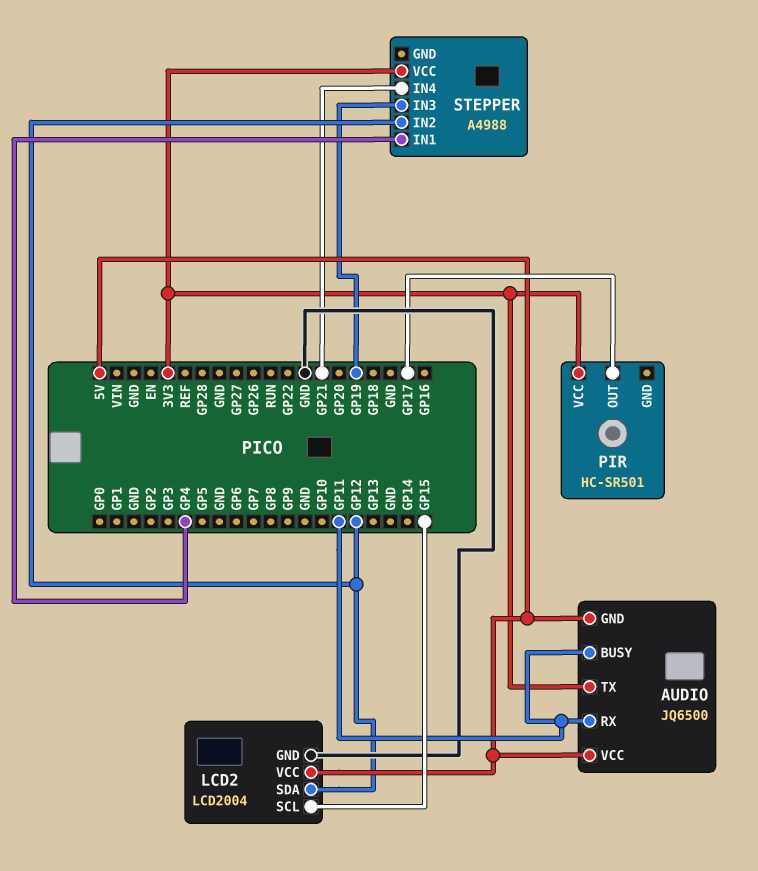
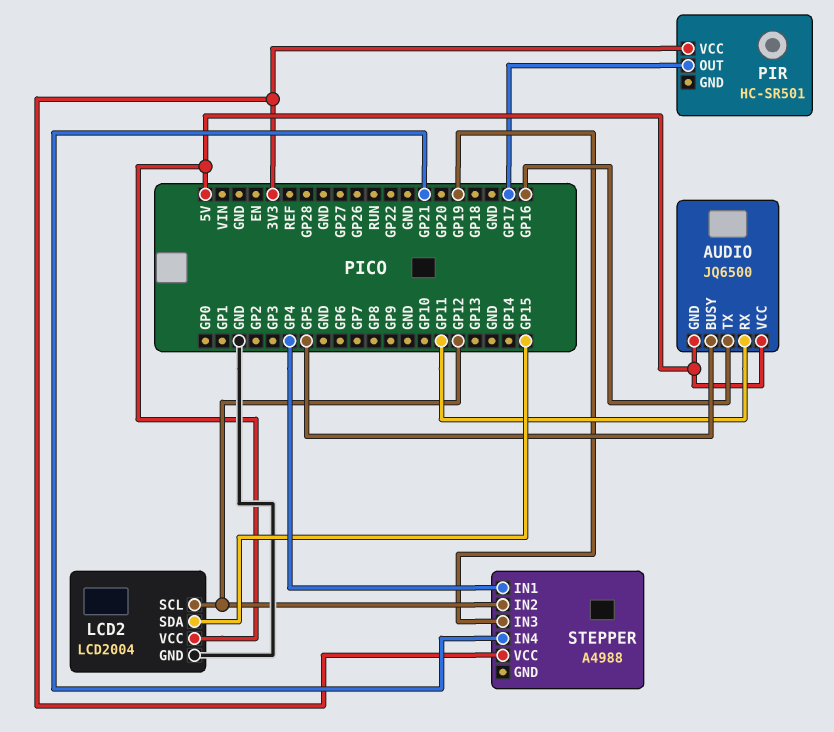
AUDIO pin BUSY: GP11 -> GP5
AUDIO pin TX: 3V3 -> GP16
LCD2 pin SCL: GP15 -> GP12
LCD2 pin SDA: GP12 -> GP15

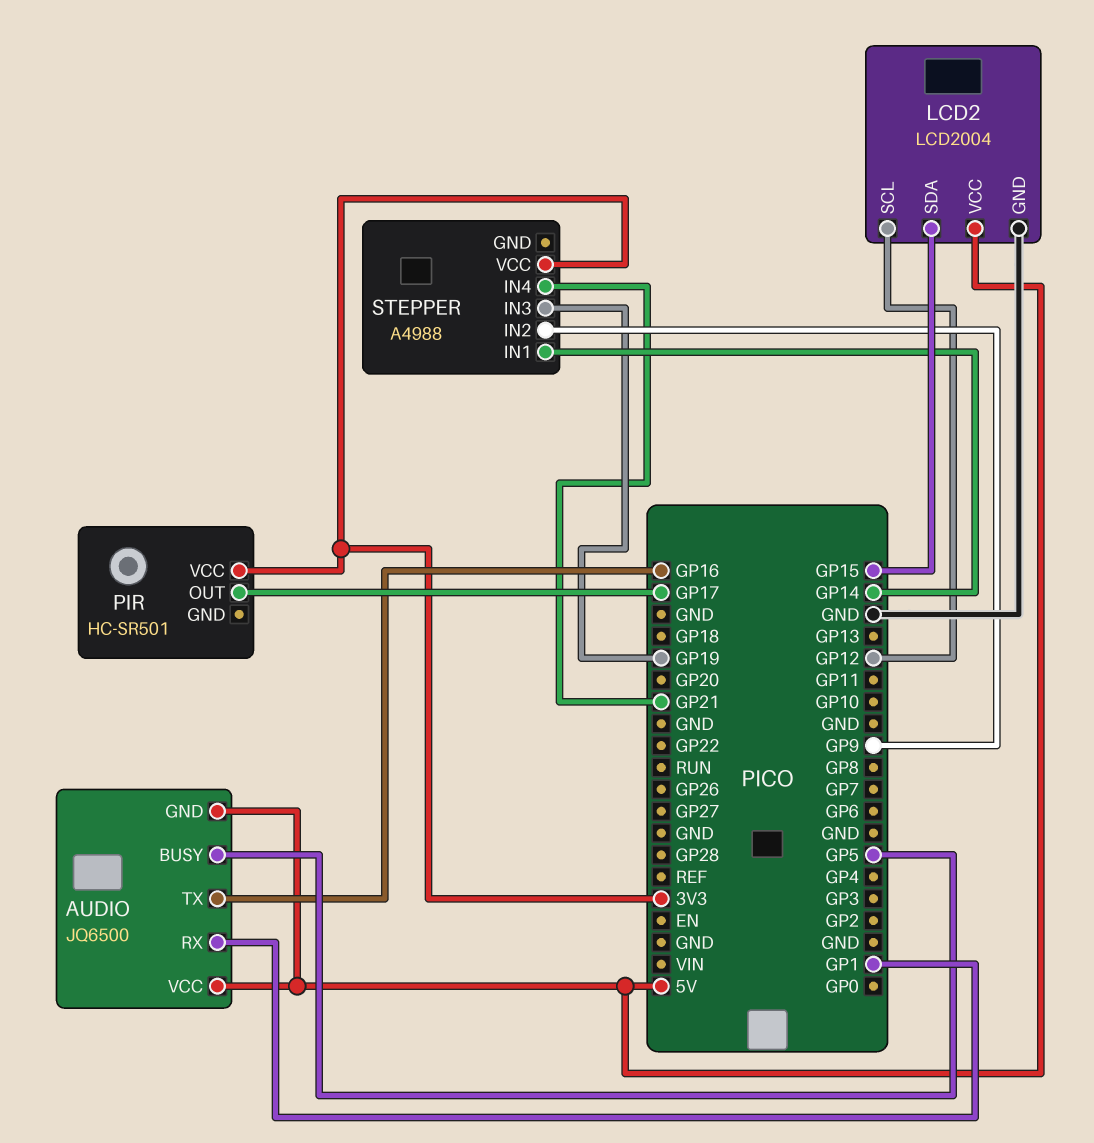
AUDIO pin RX: GP11 -> GP1
STEPPER pin IN1: GP4 -> GP14
STEPPER pin IN2: GP12 -> GP9

